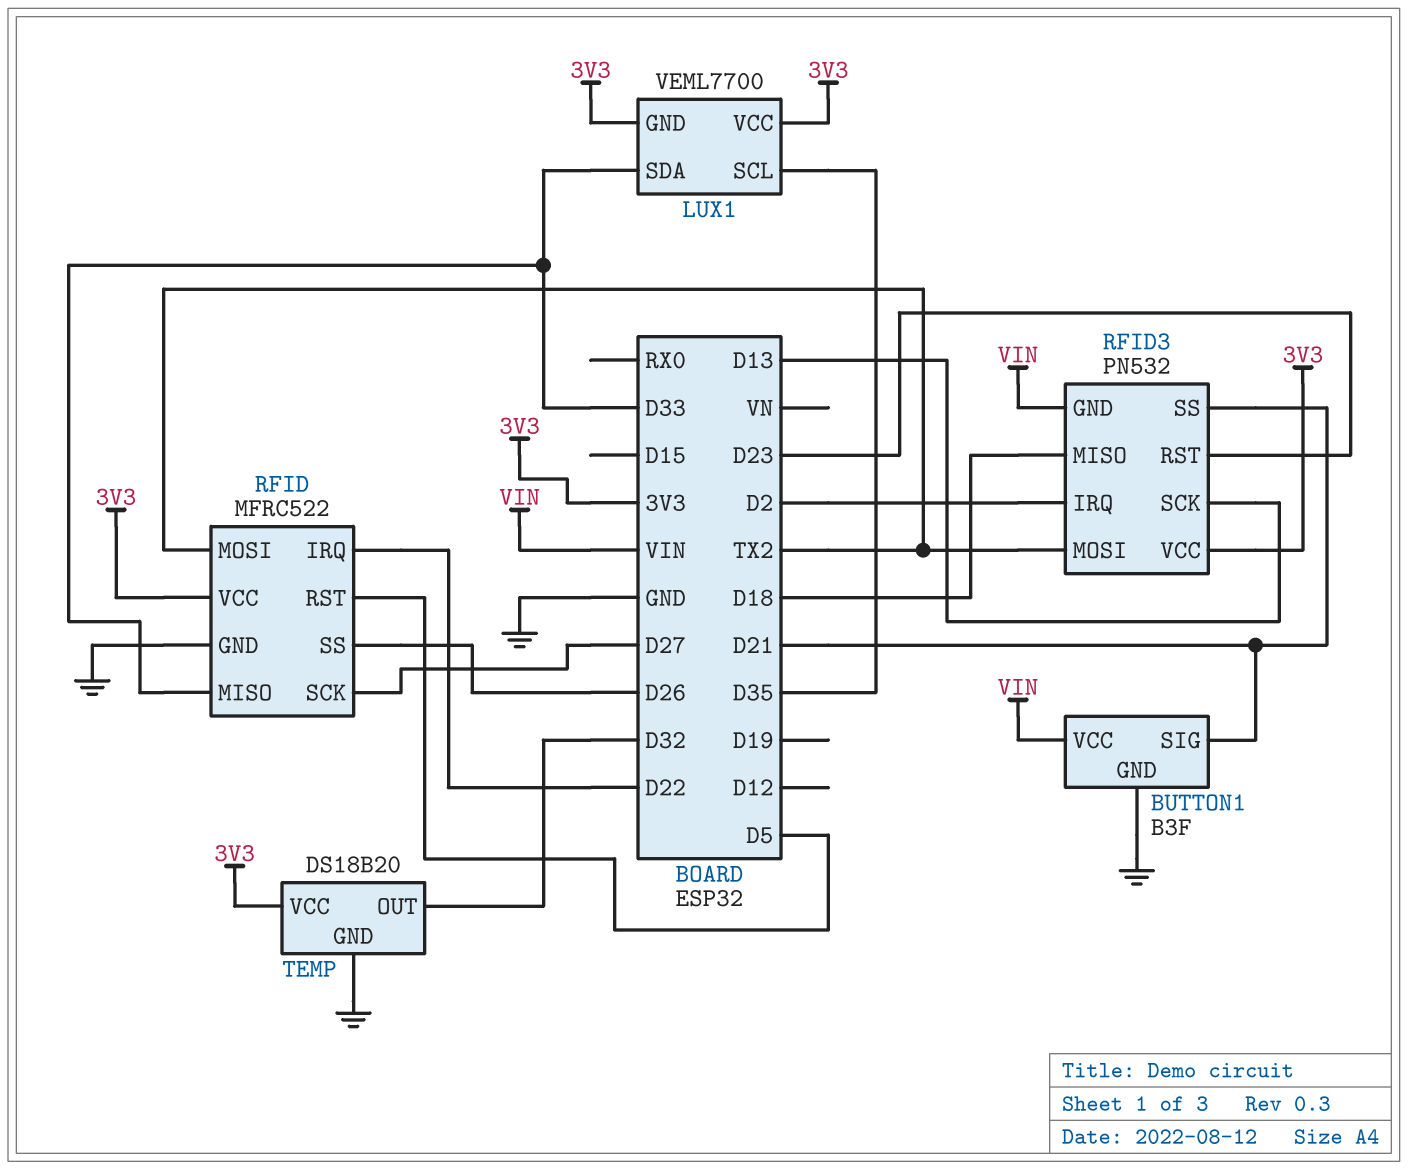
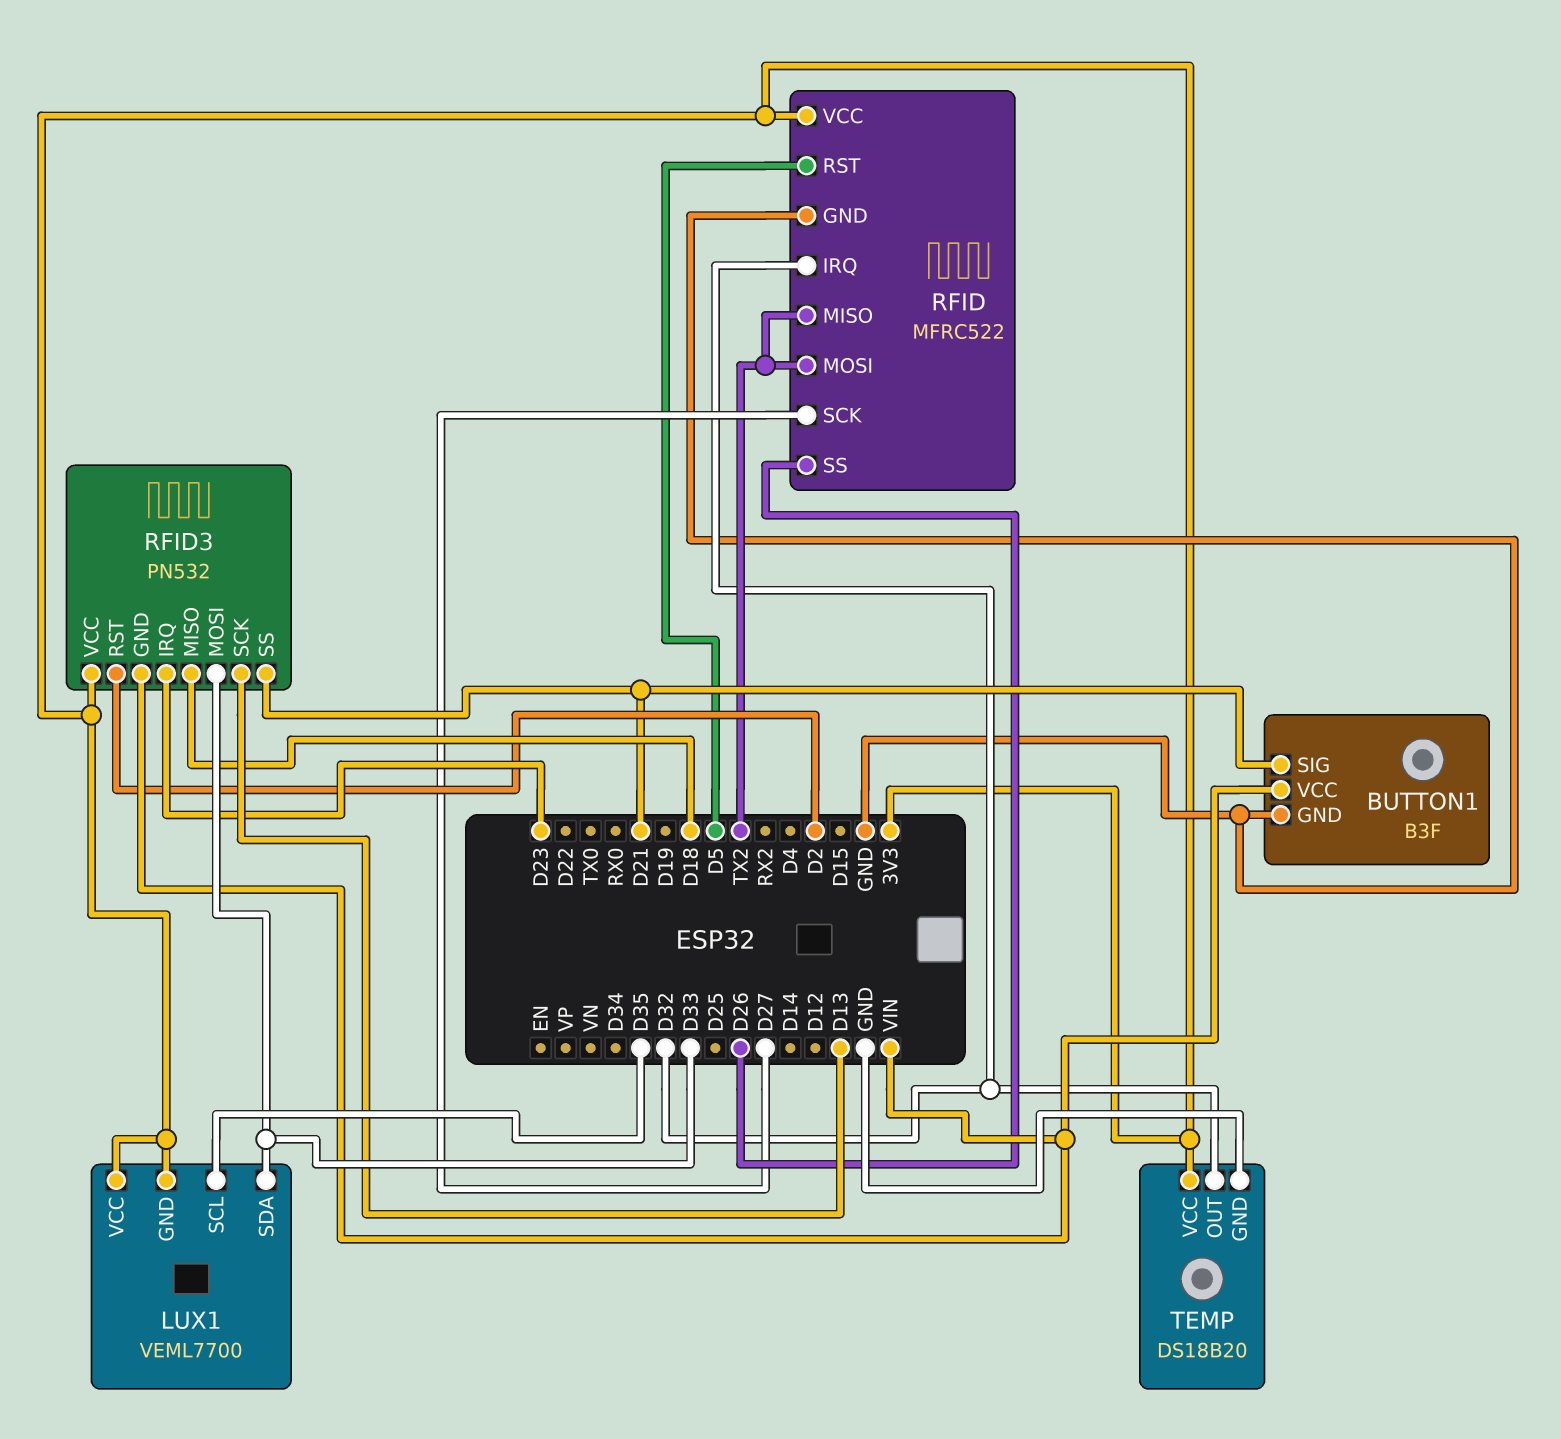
RFID pin IRQ: D22 -> D32
RFID pin MISO: D33 -> TX2
RFID3 pin IRQ: D2 -> D23
RFID3 pin MOSI: TX2 -> D33
RFID3 pin RST: D23 -> D2

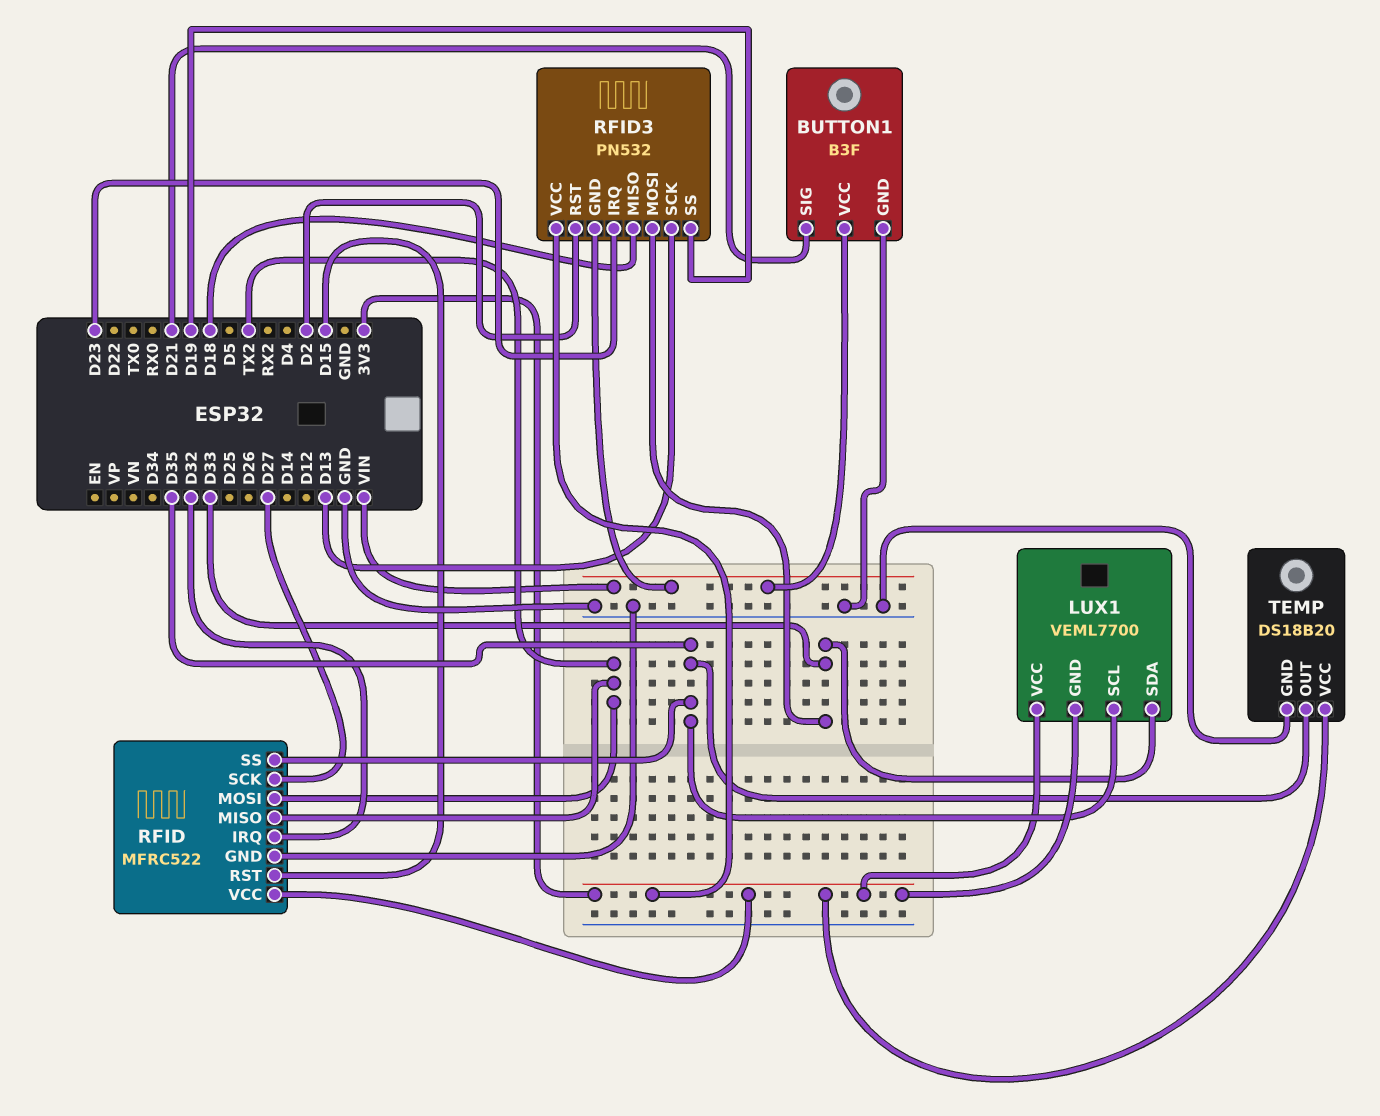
RFID pin RST: D5 -> D15
RFID pin SS: D26 -> D35
RFID3 pin SS: D21 -> D19
TEMP pin OUT: D32 -> D35

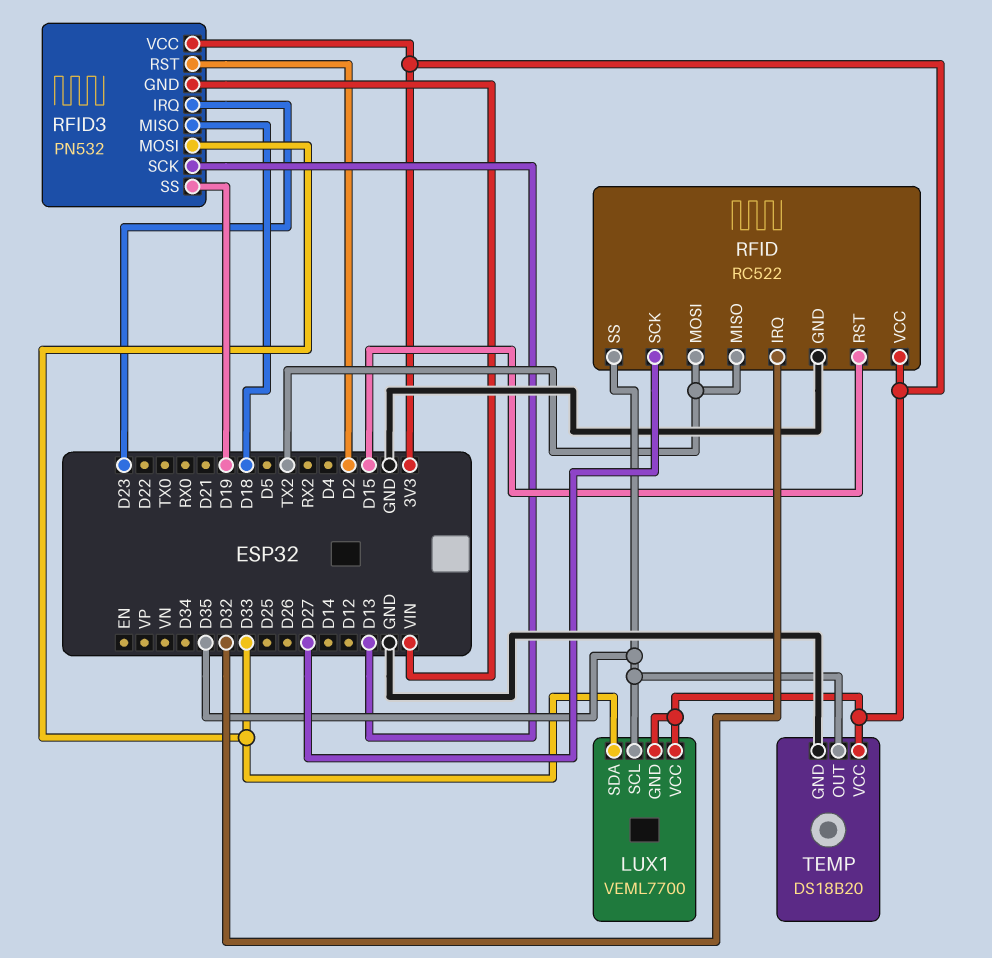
BUTTON1: B3F -> none
BUTTON1 pin GND: GND -> none
BUTTON1 pin SIG: D21 -> none
BUTTON1 pin VCC: VIN -> none
RFID: MFRC522 -> RC522

